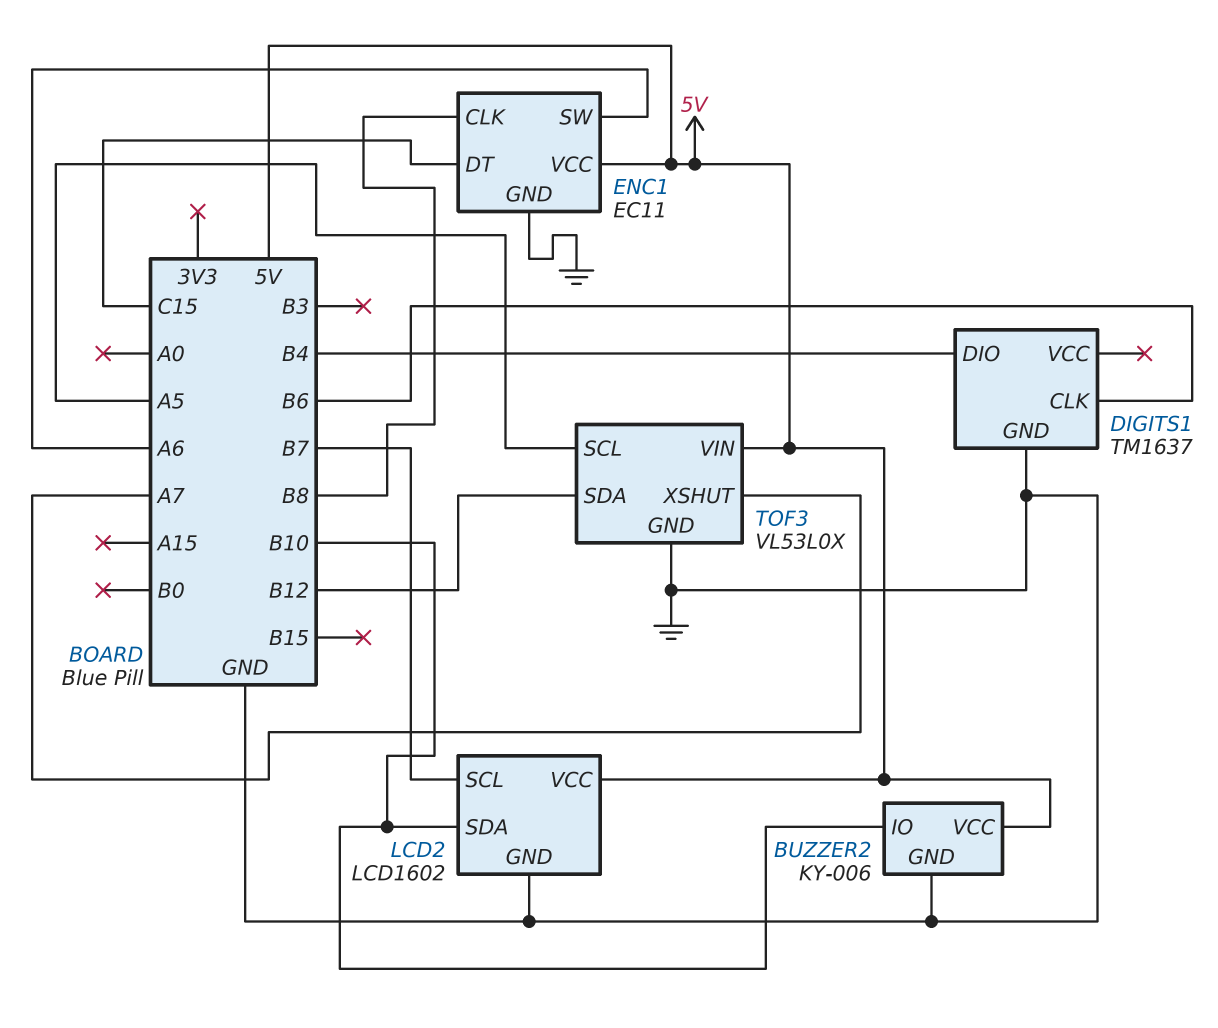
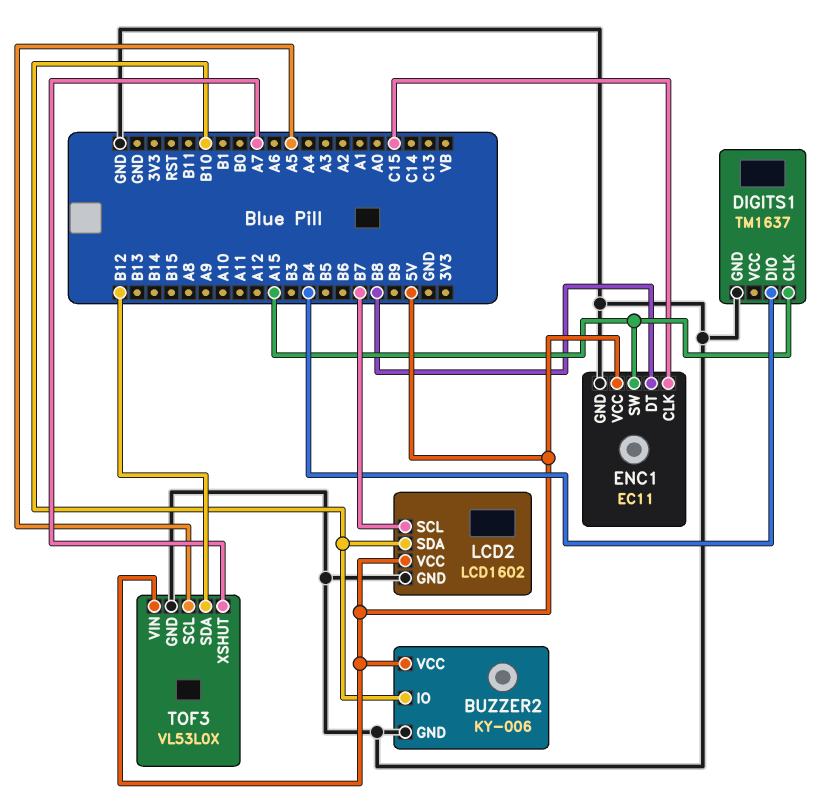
DIGITS1 pin CLK: B6 -> A15
ENC1 pin CLK: B8 -> C15
ENC1 pin DT: C15 -> B8
ENC1 pin SW: A6 -> A15

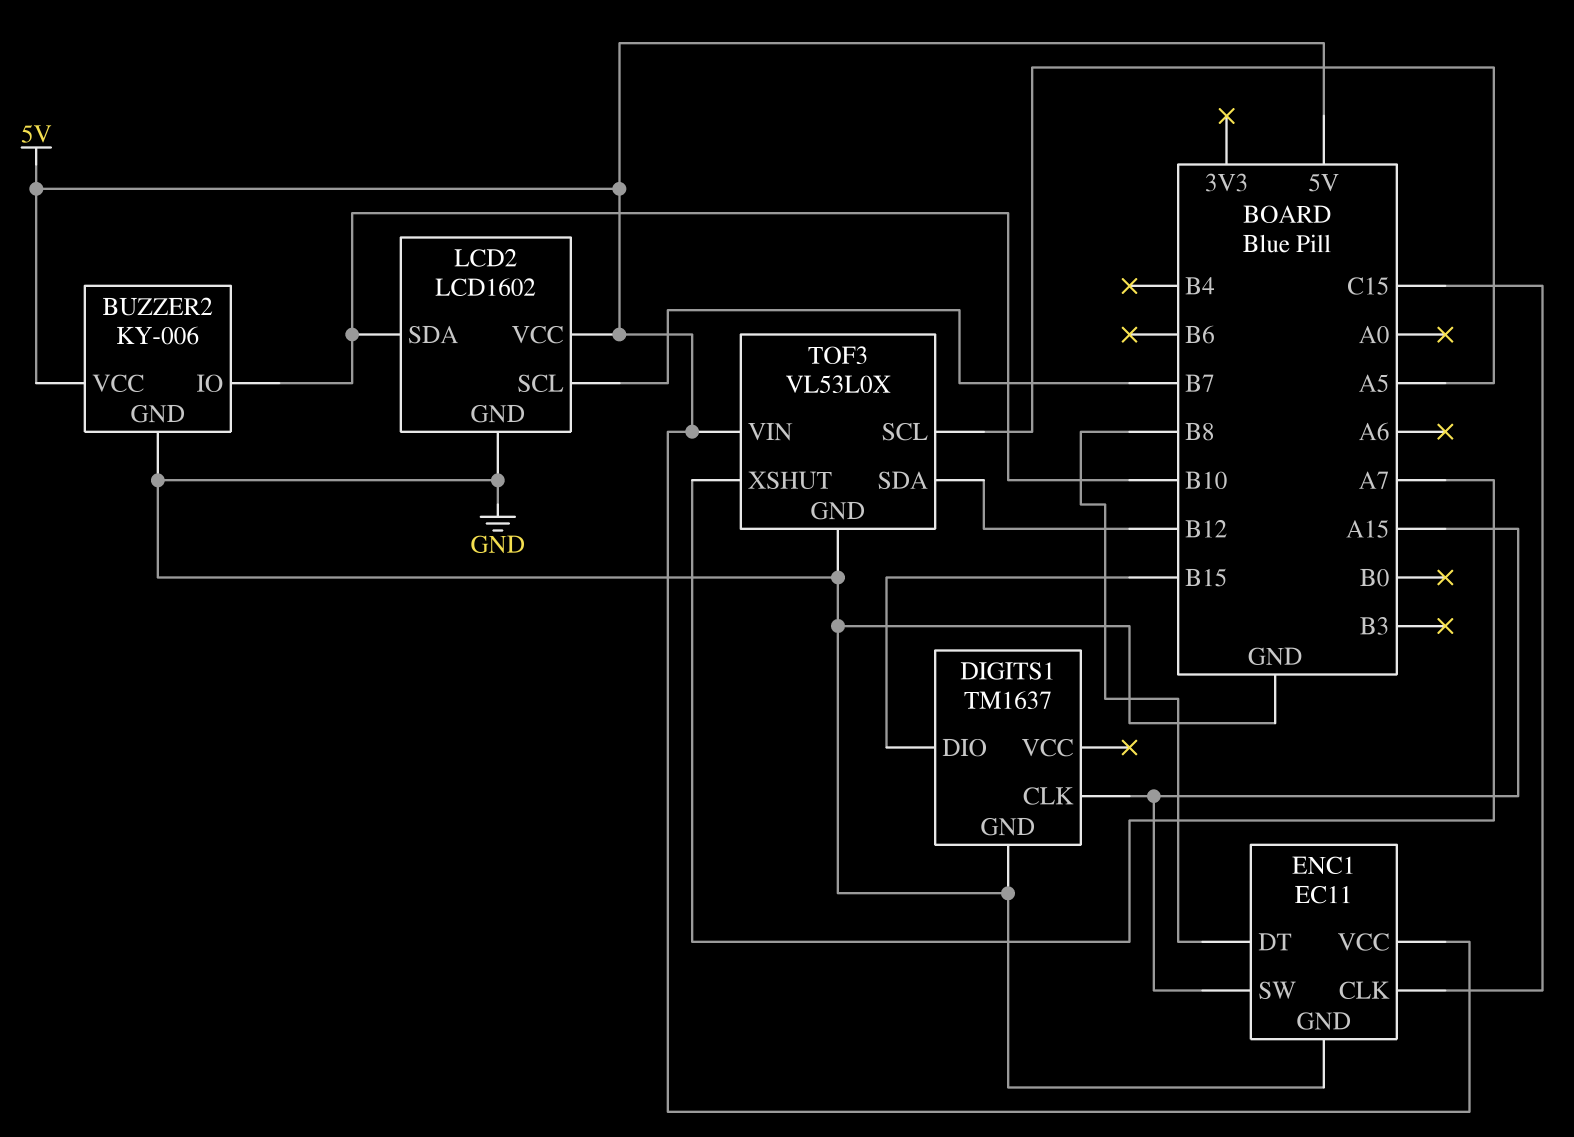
DIGITS1 pin DIO: B4 -> B15

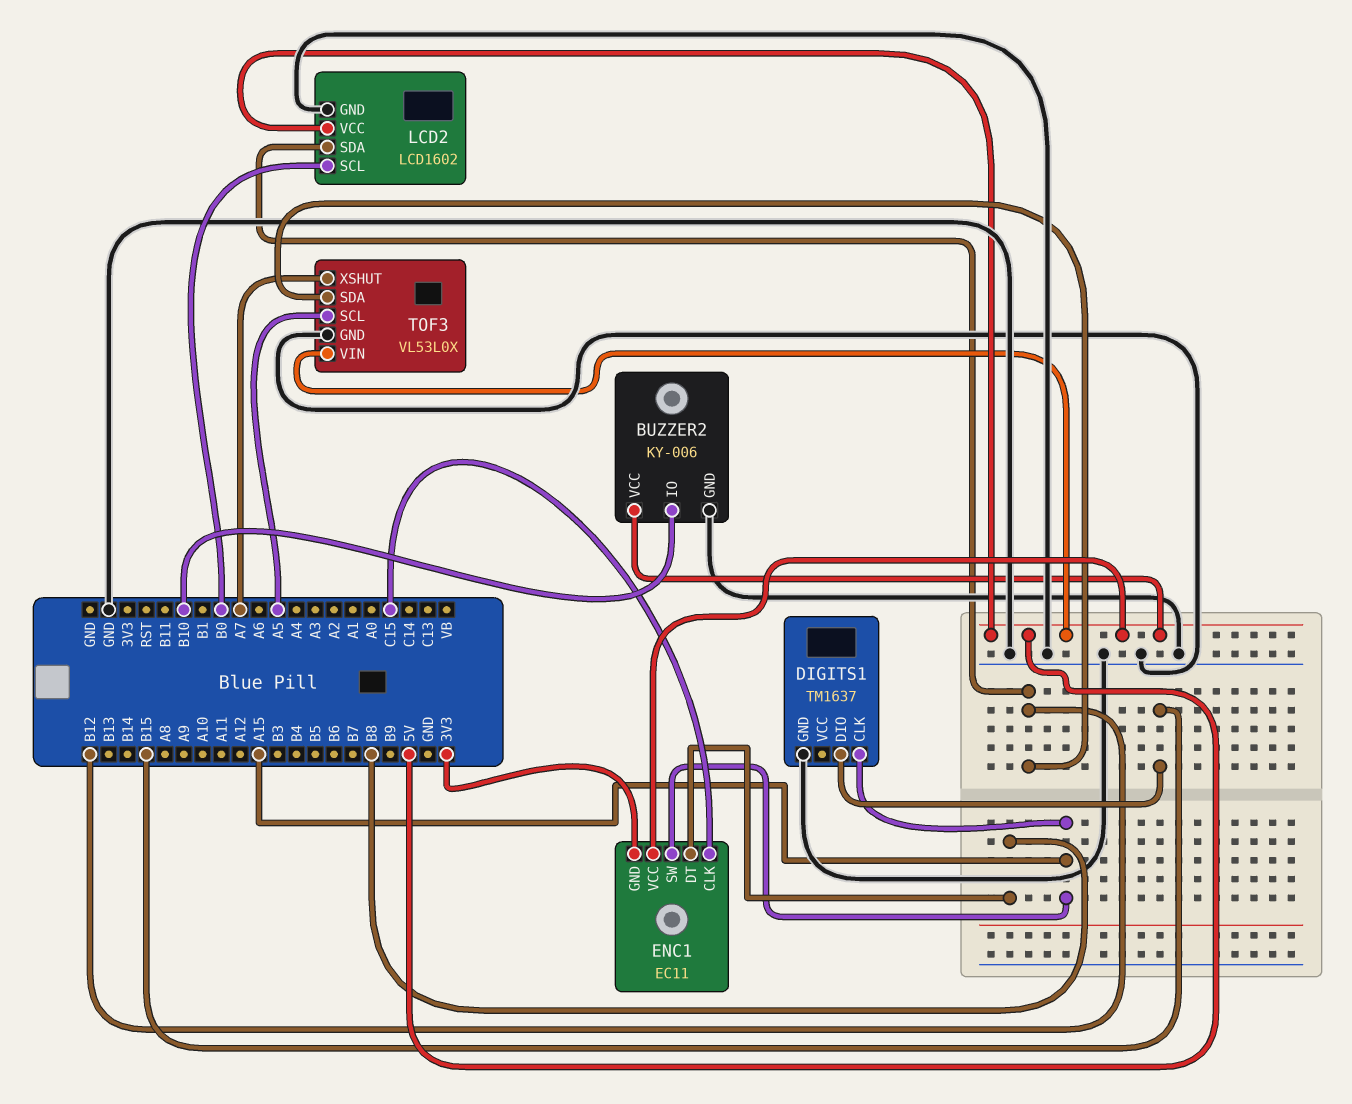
ENC1 pin GND: GND -> 3V3
LCD2 pin SCL: B7 -> B0
LCD2 pin SDA: B10 -> B12

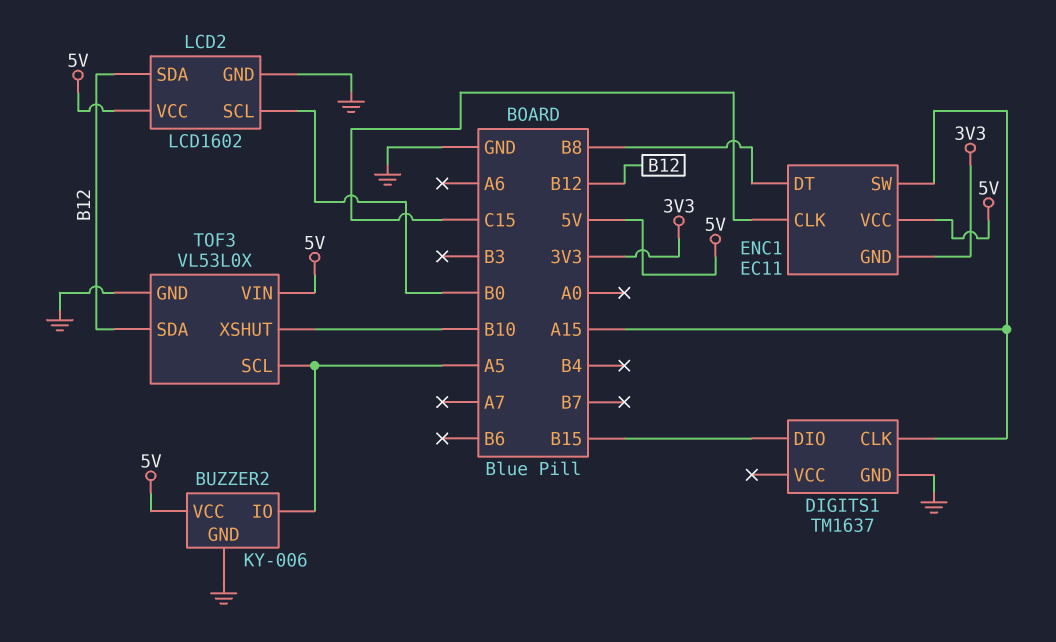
BUZZER2 pin IO: B10 -> A5
TOF3 pin XSHUT: A7 -> B10

